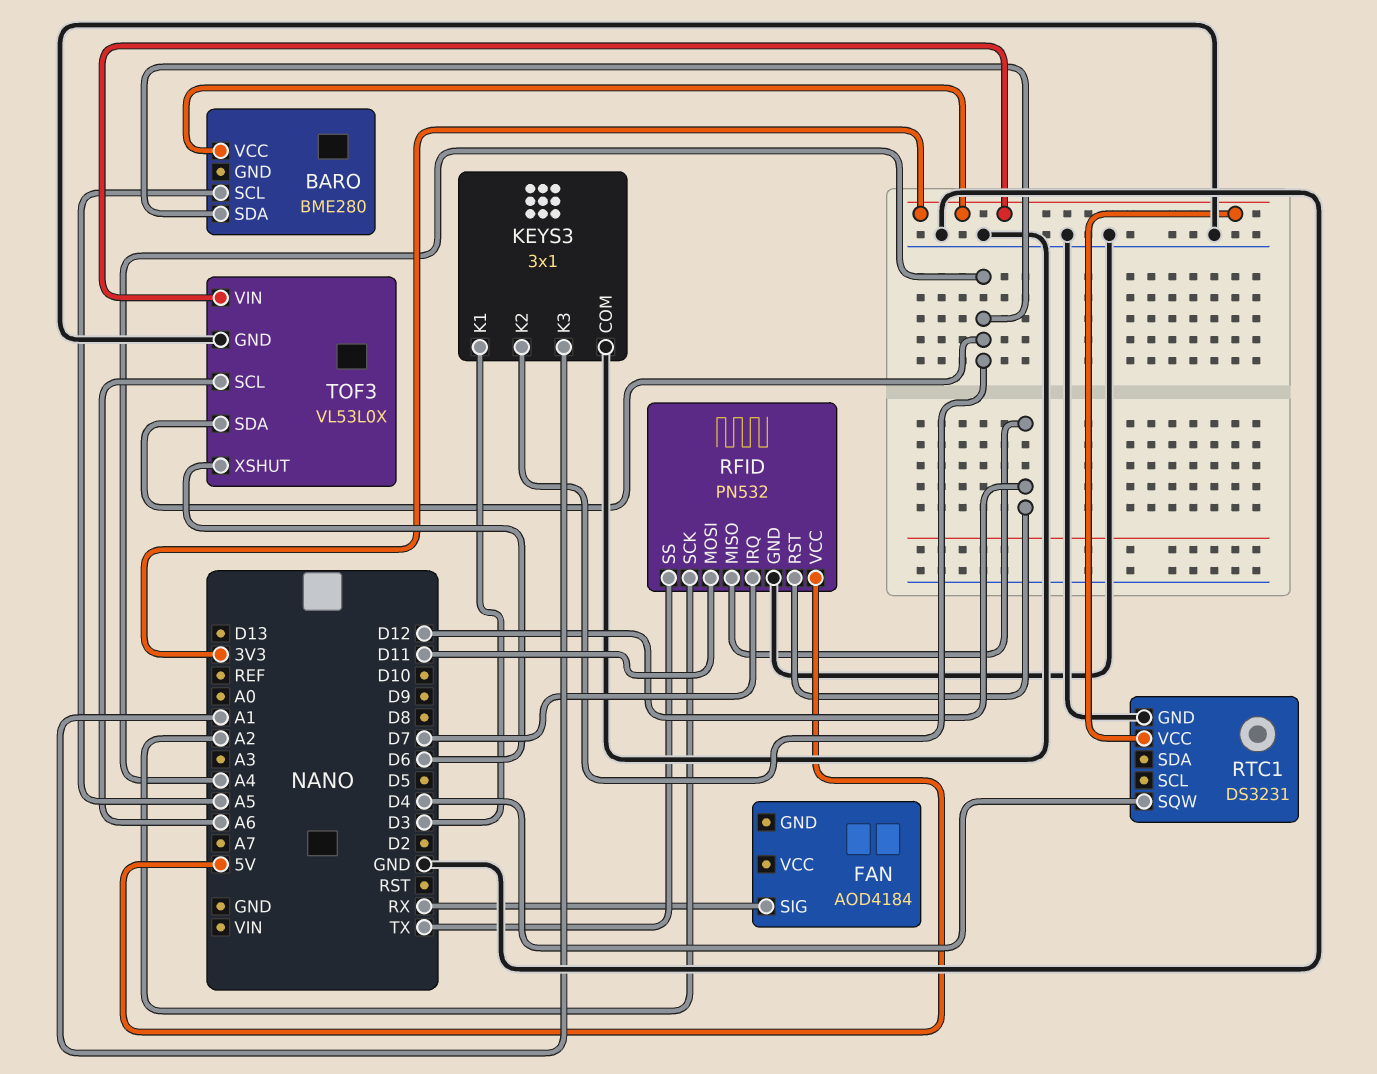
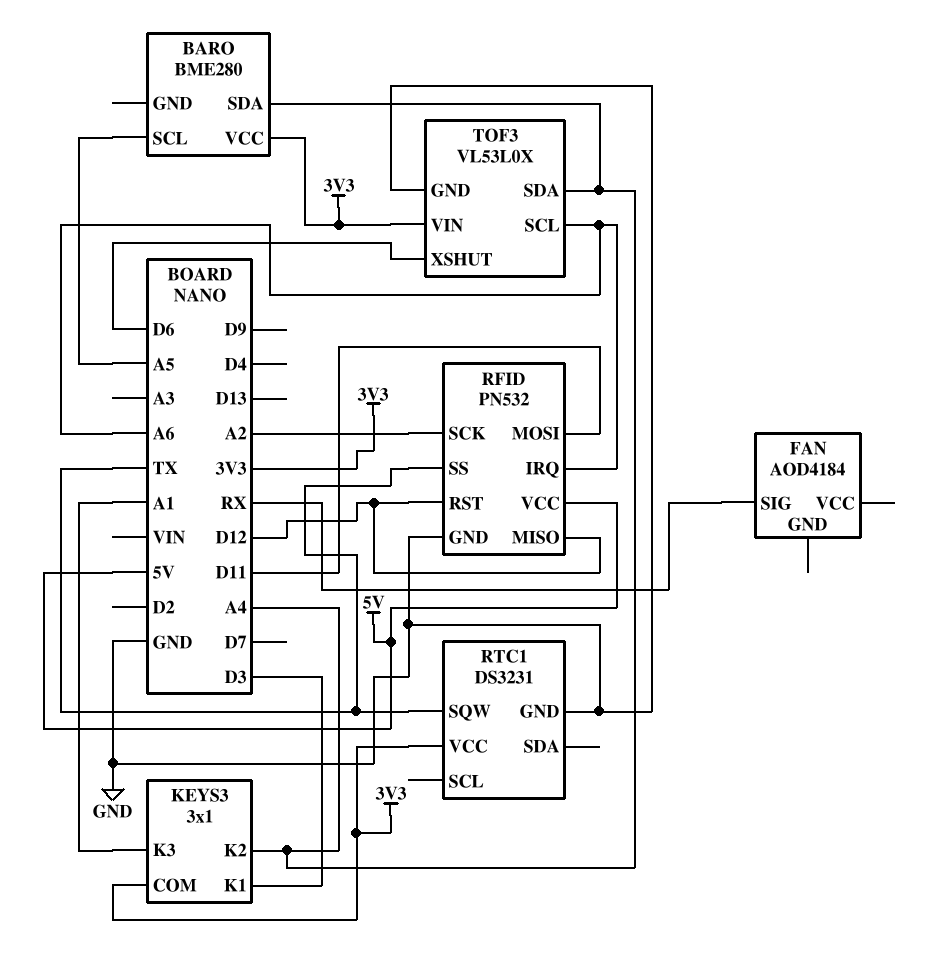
KEYS3 pin COM: GND -> 3V3
RFID pin IRQ: D7 -> A6
RTC1 pin SQW: D4 -> TX

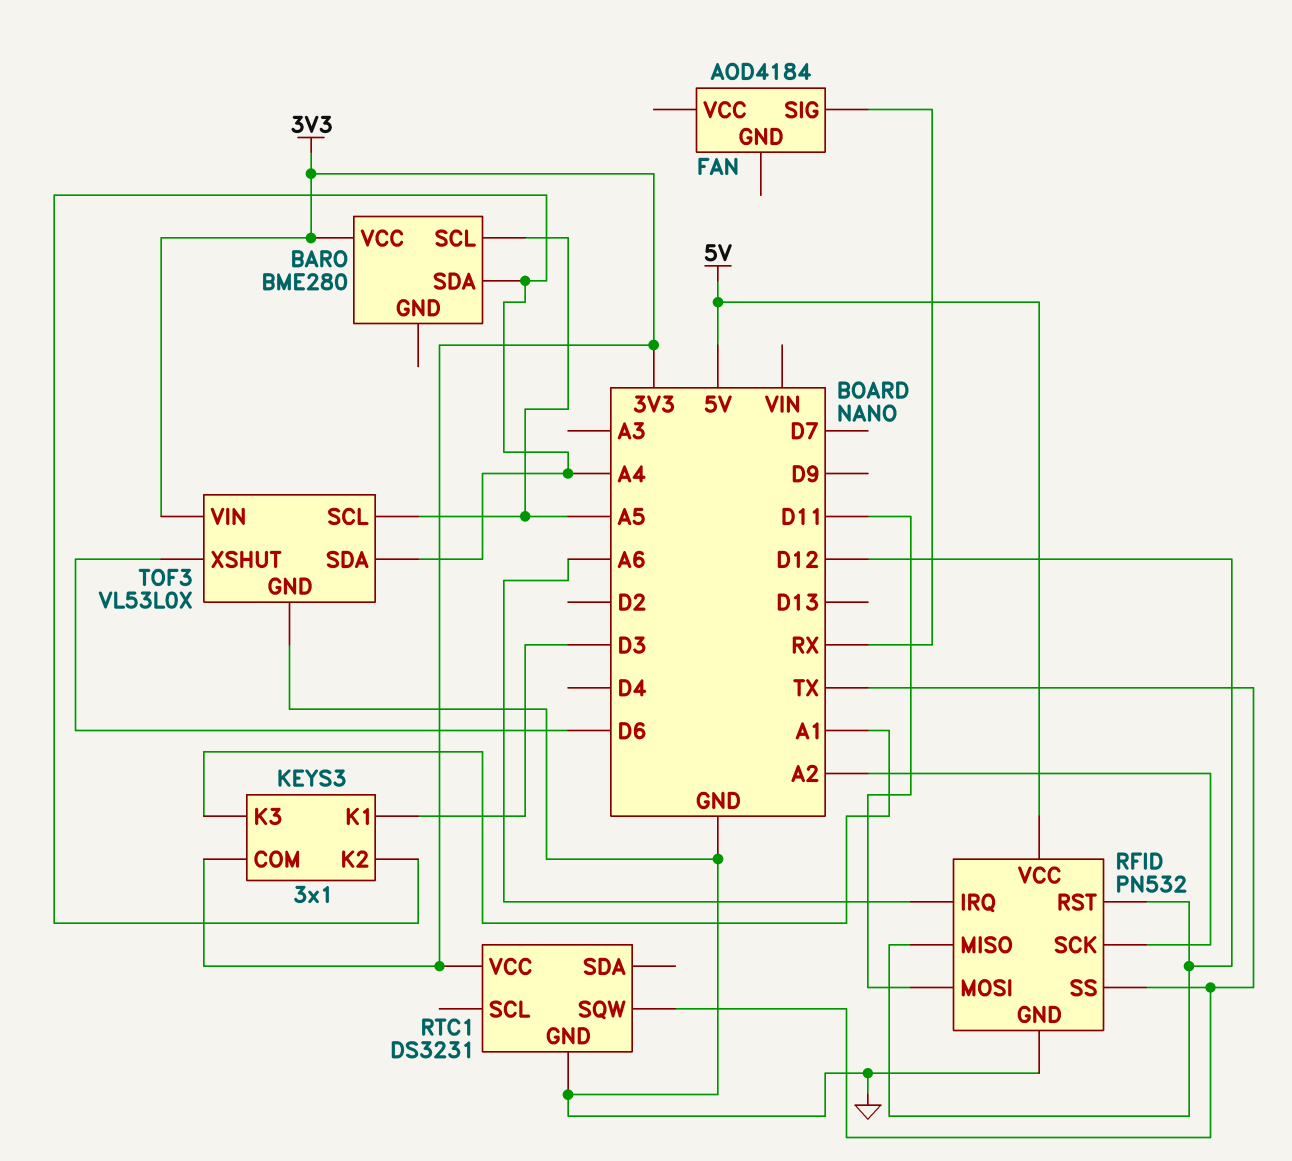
TOF3 pin SCL: A6 -> A5

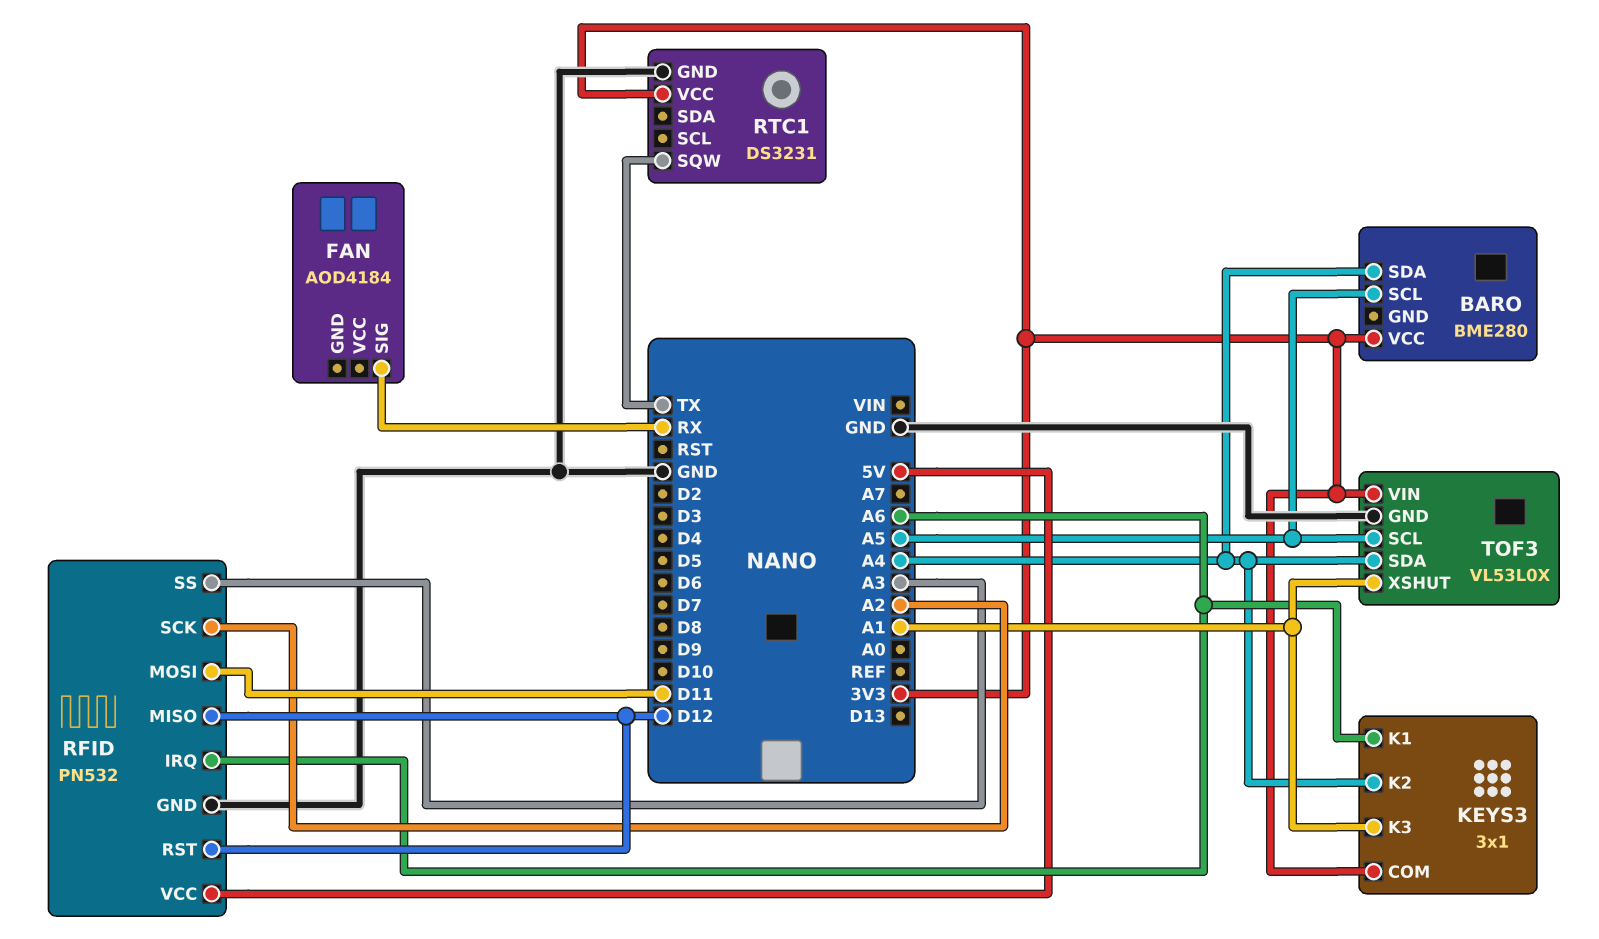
KEYS3 pin K1: D3 -> A6
RFID pin SS: TX -> A3
TOF3 pin XSHUT: D6 -> A1

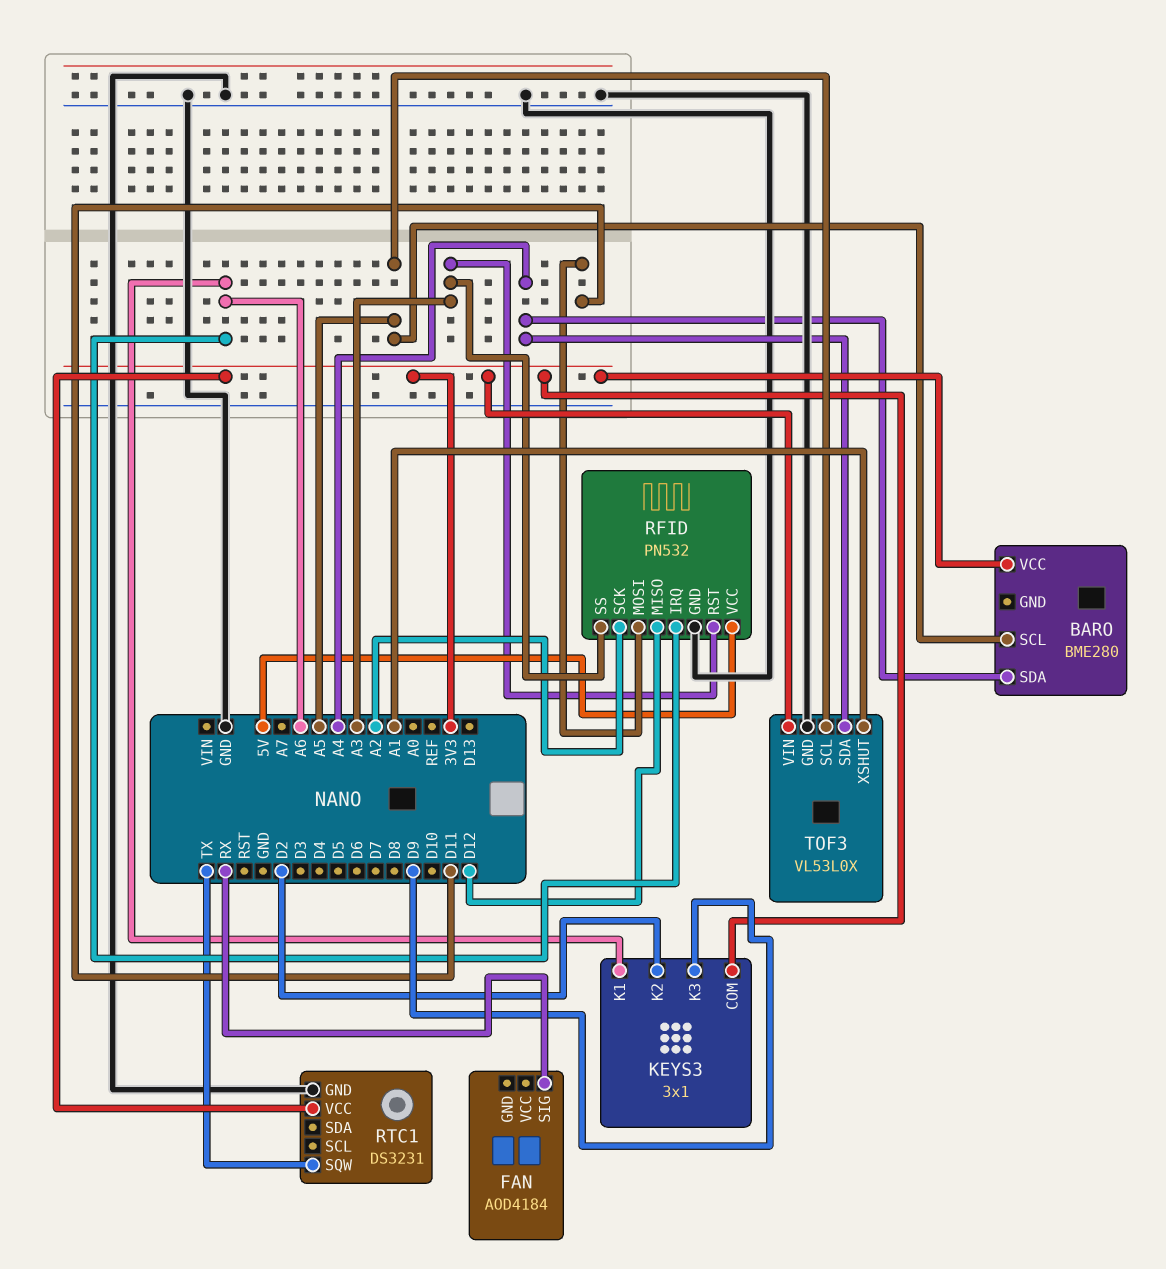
KEYS3 pin K2: A4 -> D2
KEYS3 pin K3: A1 -> D9
RFID pin RST: D12 -> A3

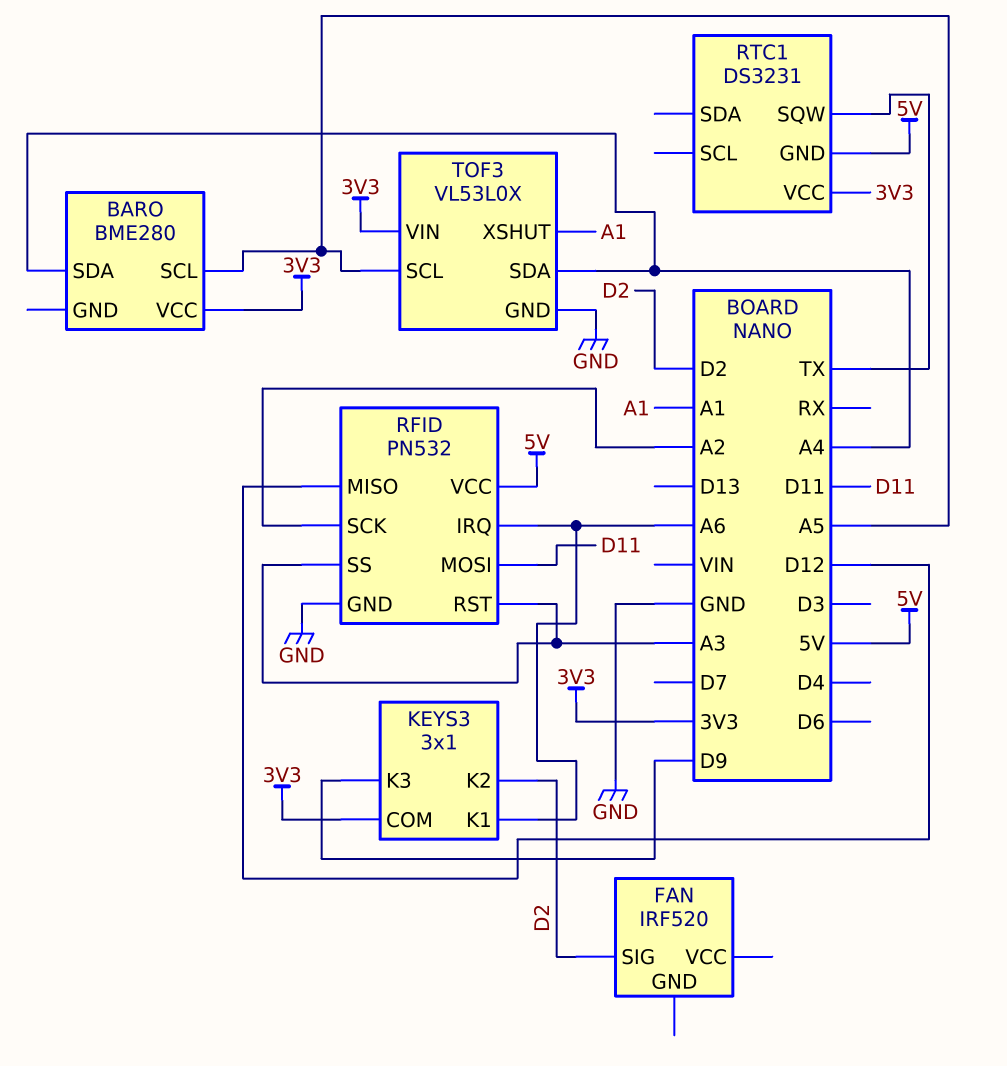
FAN: AOD4184 -> IRF520
FAN pin SIG: RX -> D2
RTC1 pin GND: GND -> 5V

